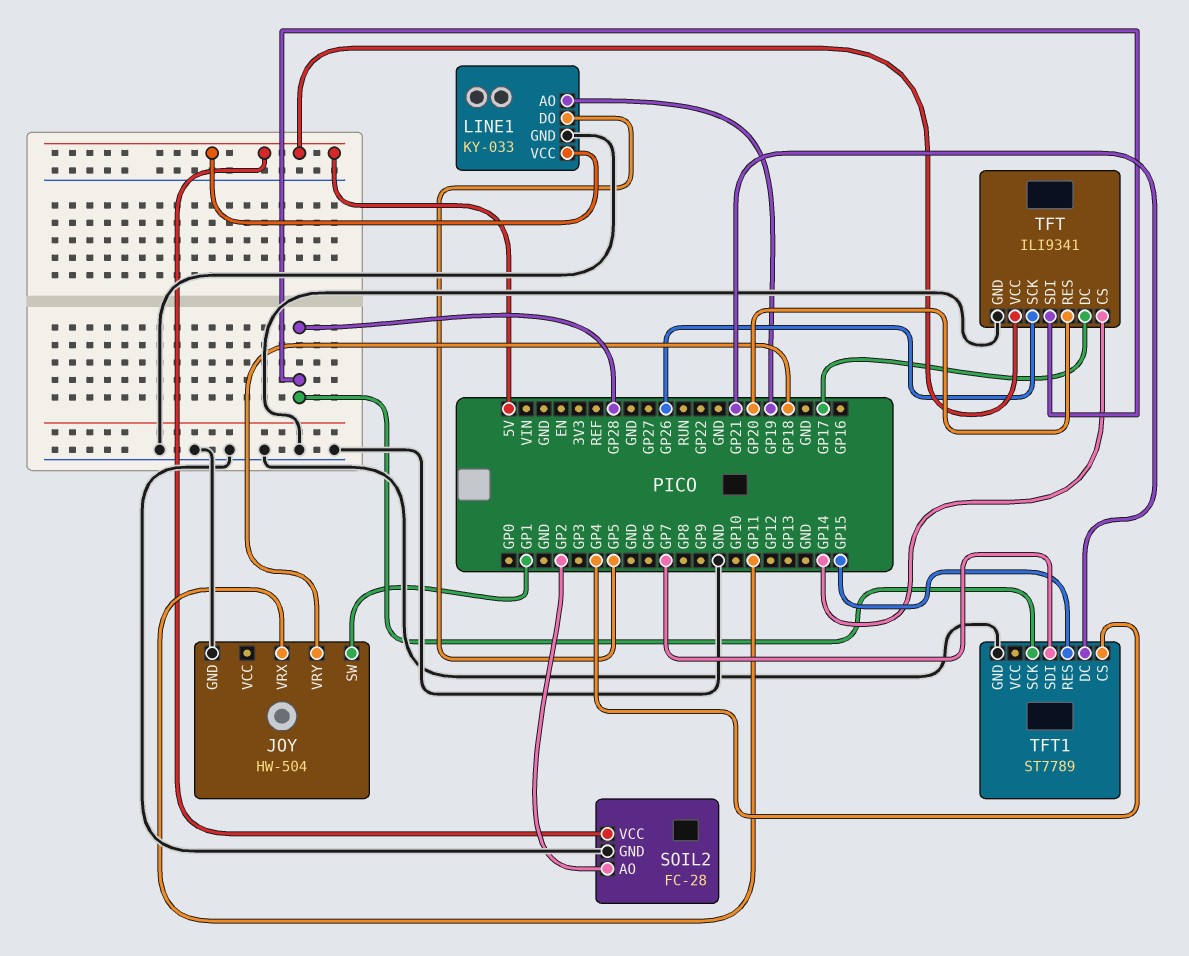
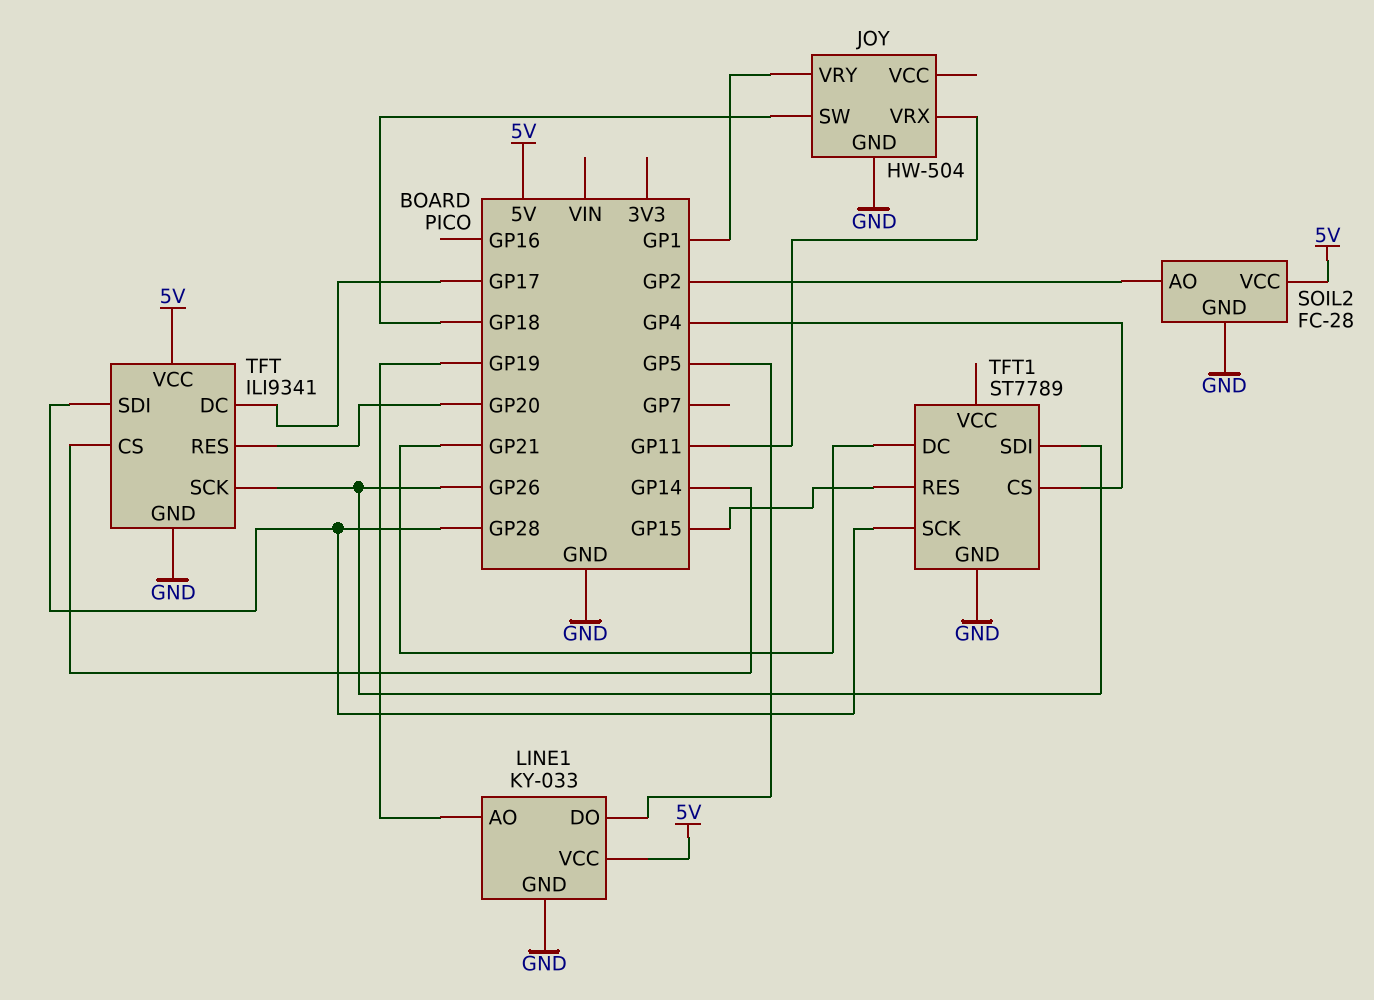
JOY pin SW: GP1 -> GP18
JOY pin VRY: GP18 -> GP1
TFT1 pin SDI: GP7 -> GP26

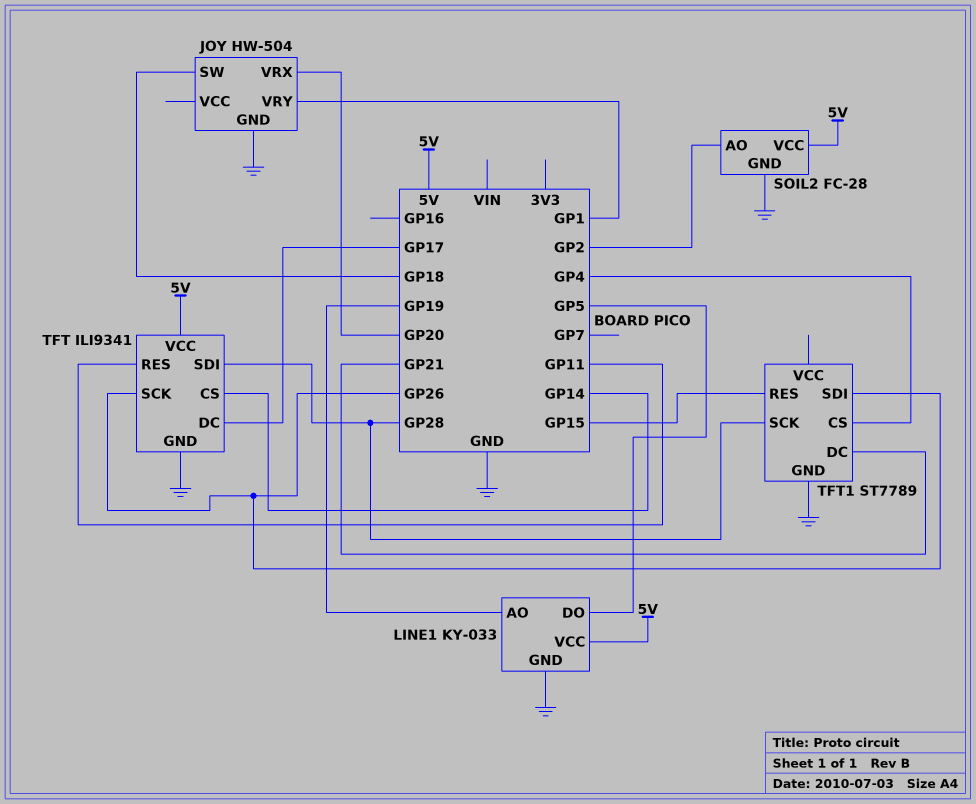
JOY pin VRX: GP11 -> GP20
TFT pin RES: GP20 -> GP11

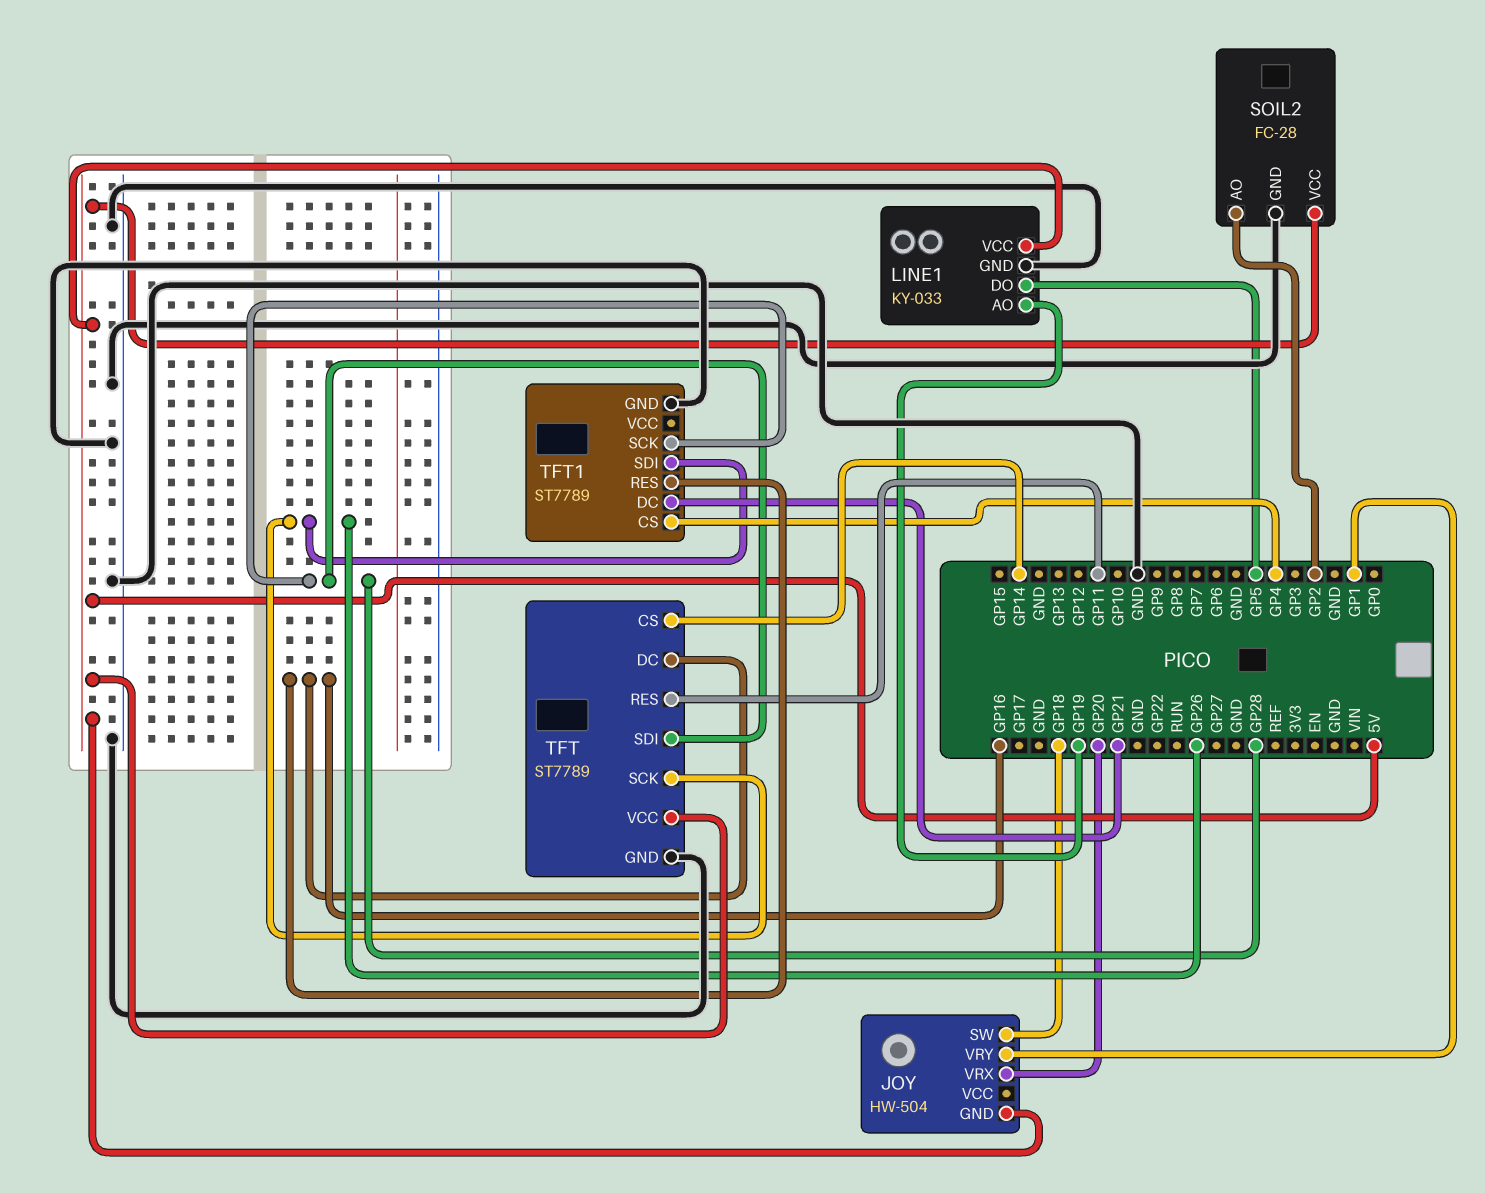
JOY pin GND: GND -> 5V
TFT: ILI9341 -> ST7789
TFT pin DC: GP17 -> GP16
TFT1 pin RES: GP15 -> GP16

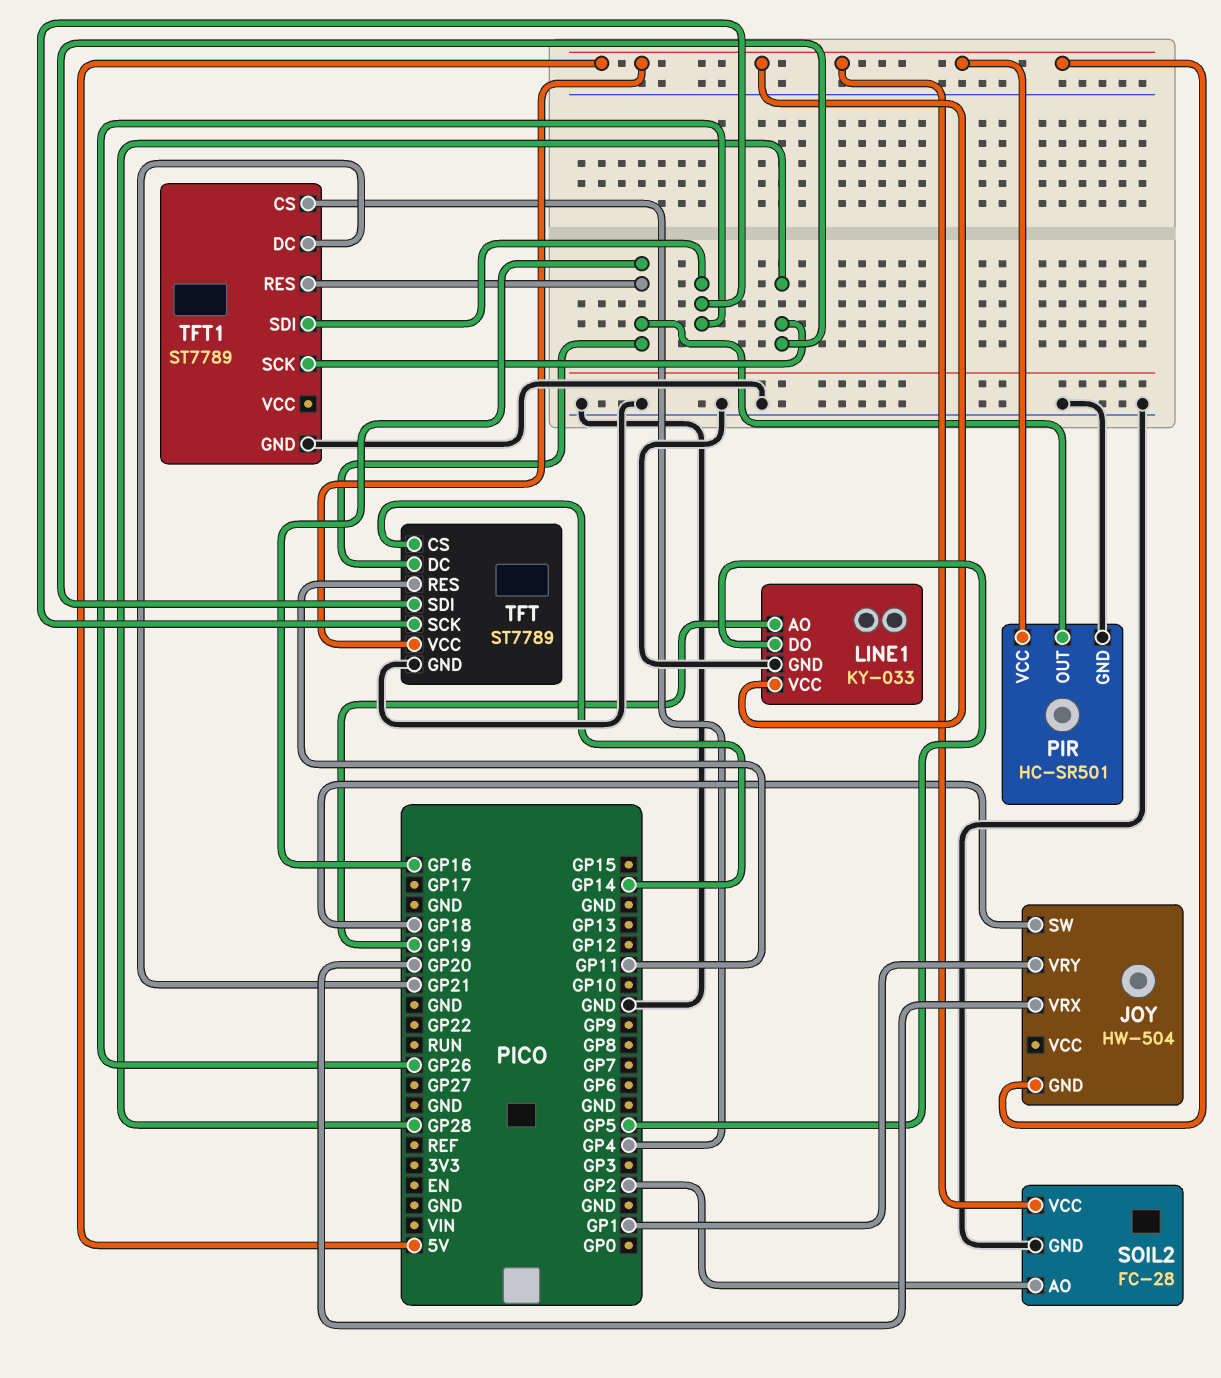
PIR: none -> HC-SR501
PIR pin GND: none -> GND
PIR pin OUT: none -> GP16
PIR pin VCC: none -> 5V

